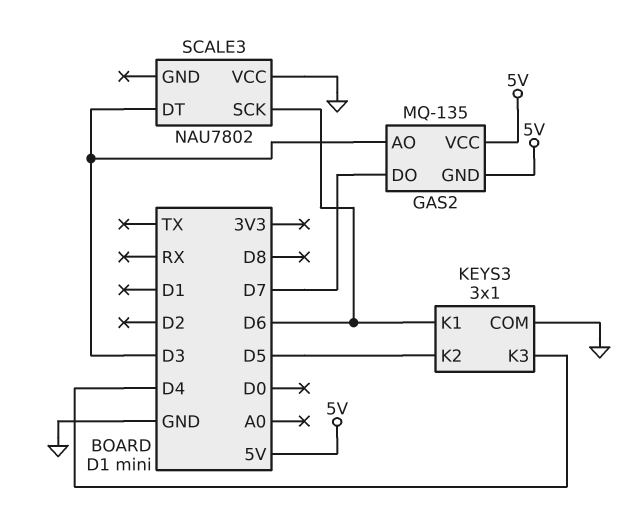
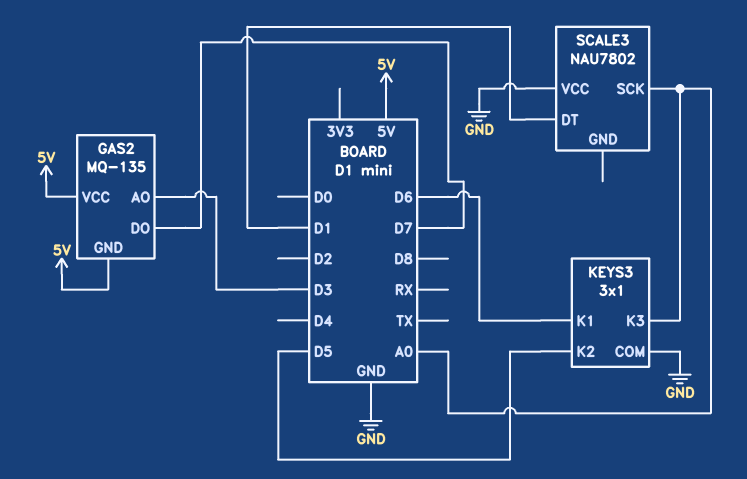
KEYS3 pin K3: D4 -> A0
SCALE3 pin DT: D3 -> D1
SCALE3 pin SCK: D6 -> A0

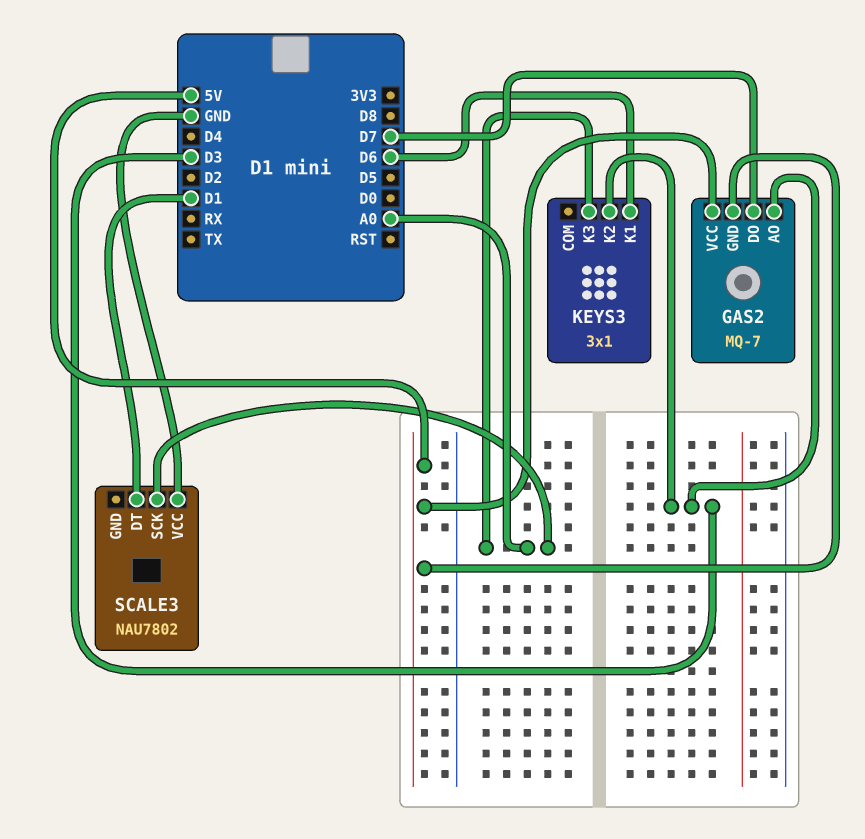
GAS2: MQ-135 -> MQ-7
KEYS3 pin COM: GND -> none
KEYS3 pin K2: D5 -> D3

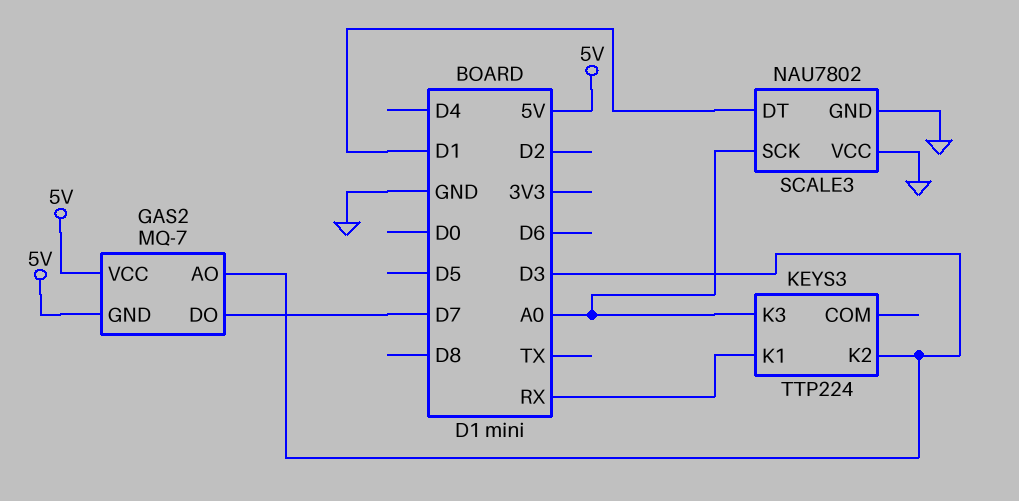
KEYS3: 3x1 -> TTP224
KEYS3 pin K1: D6 -> RX
SCALE3 pin GND: none -> GND

